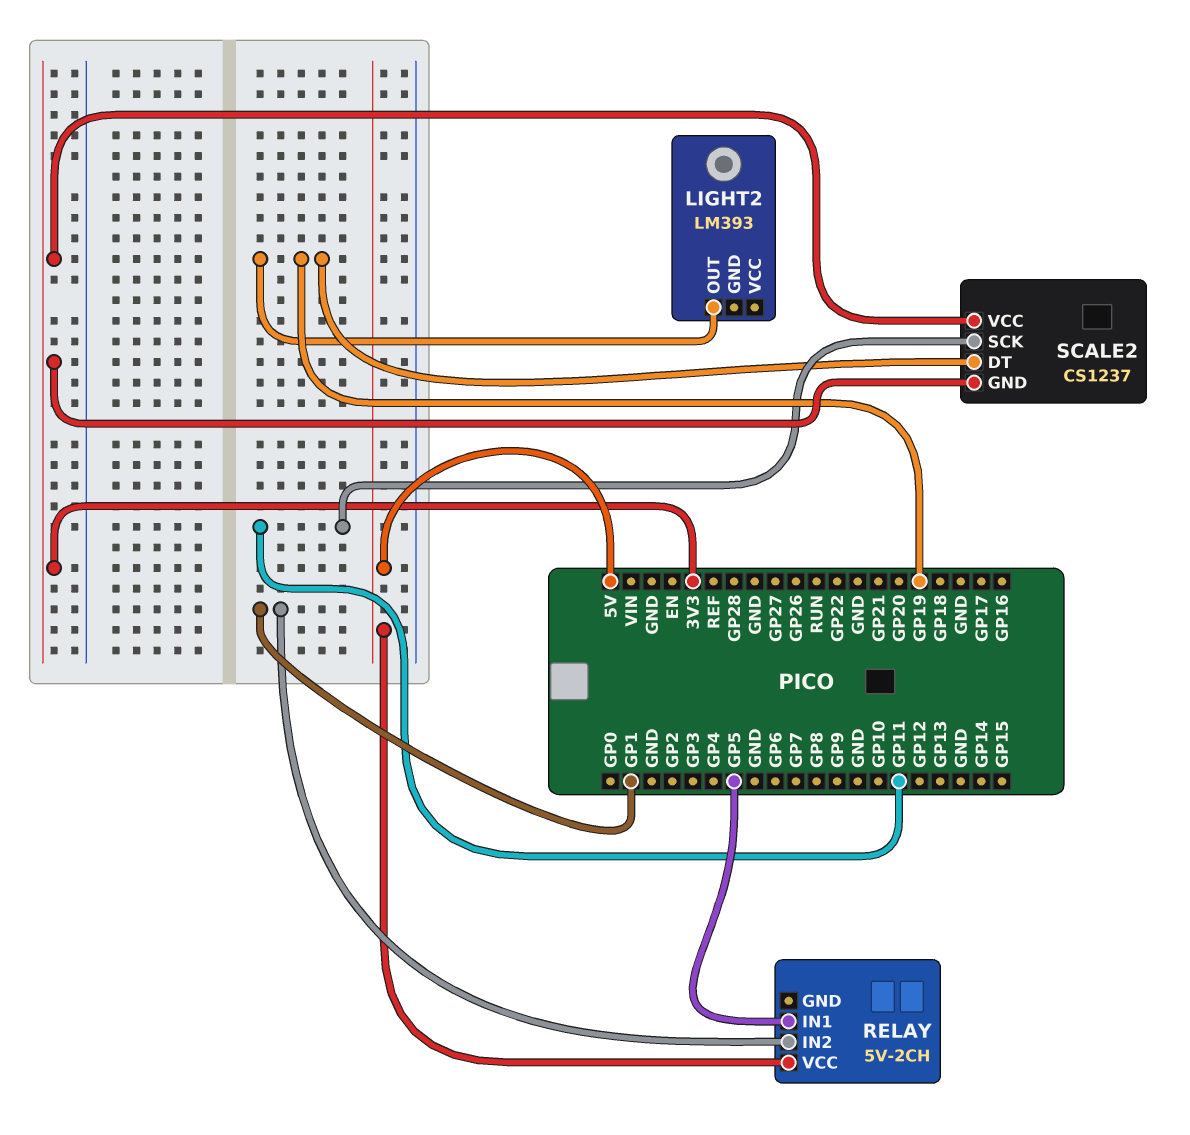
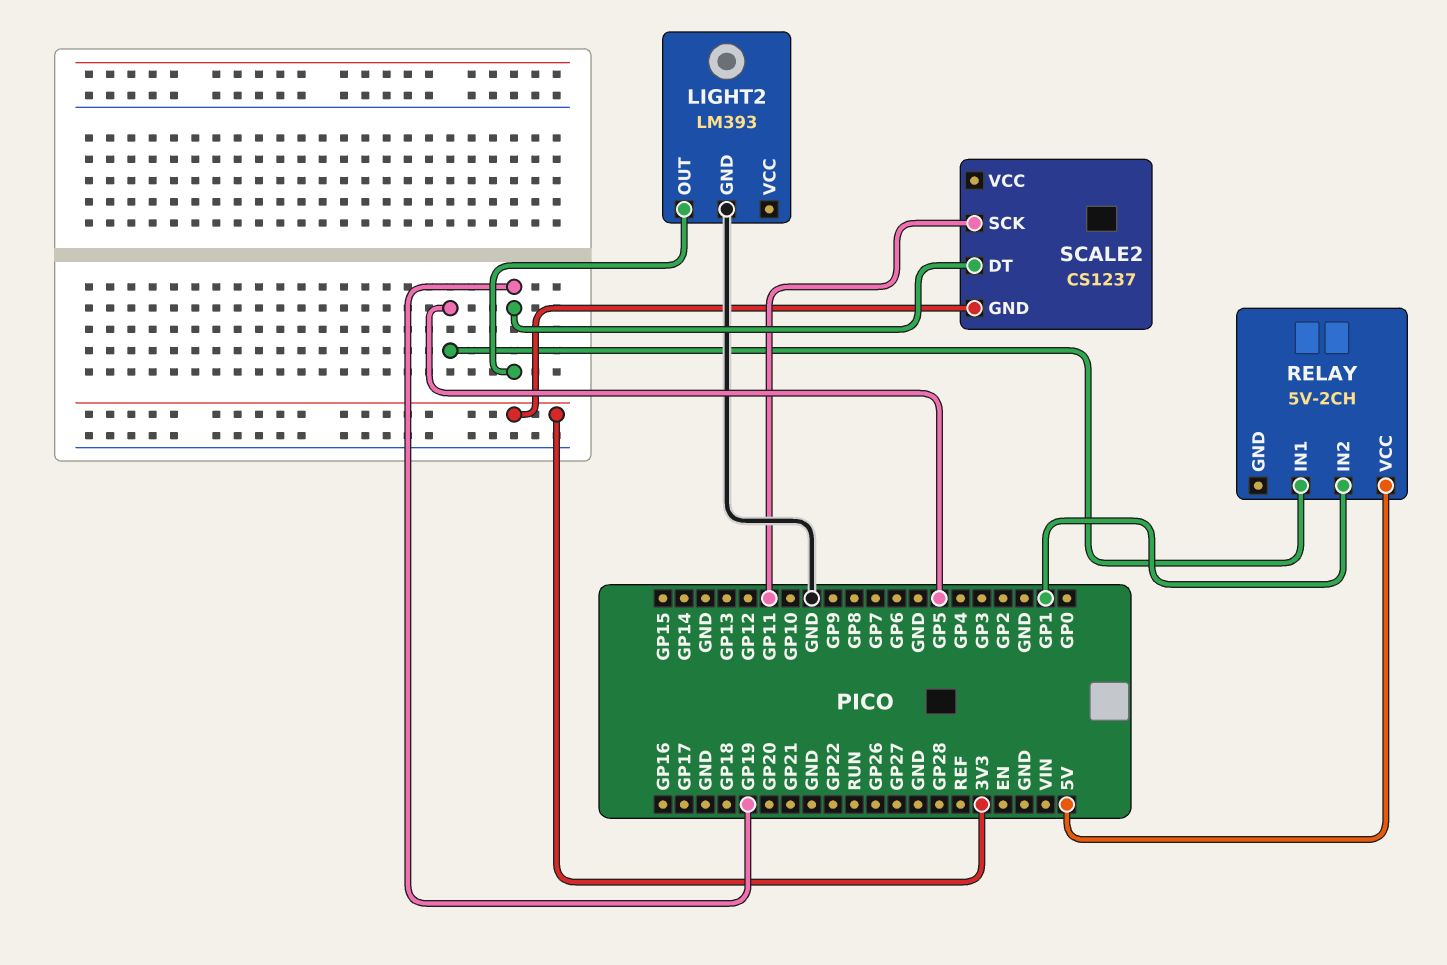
LIGHT2 pin GND: none -> GND
SCALE2 pin VCC: 3V3 -> none

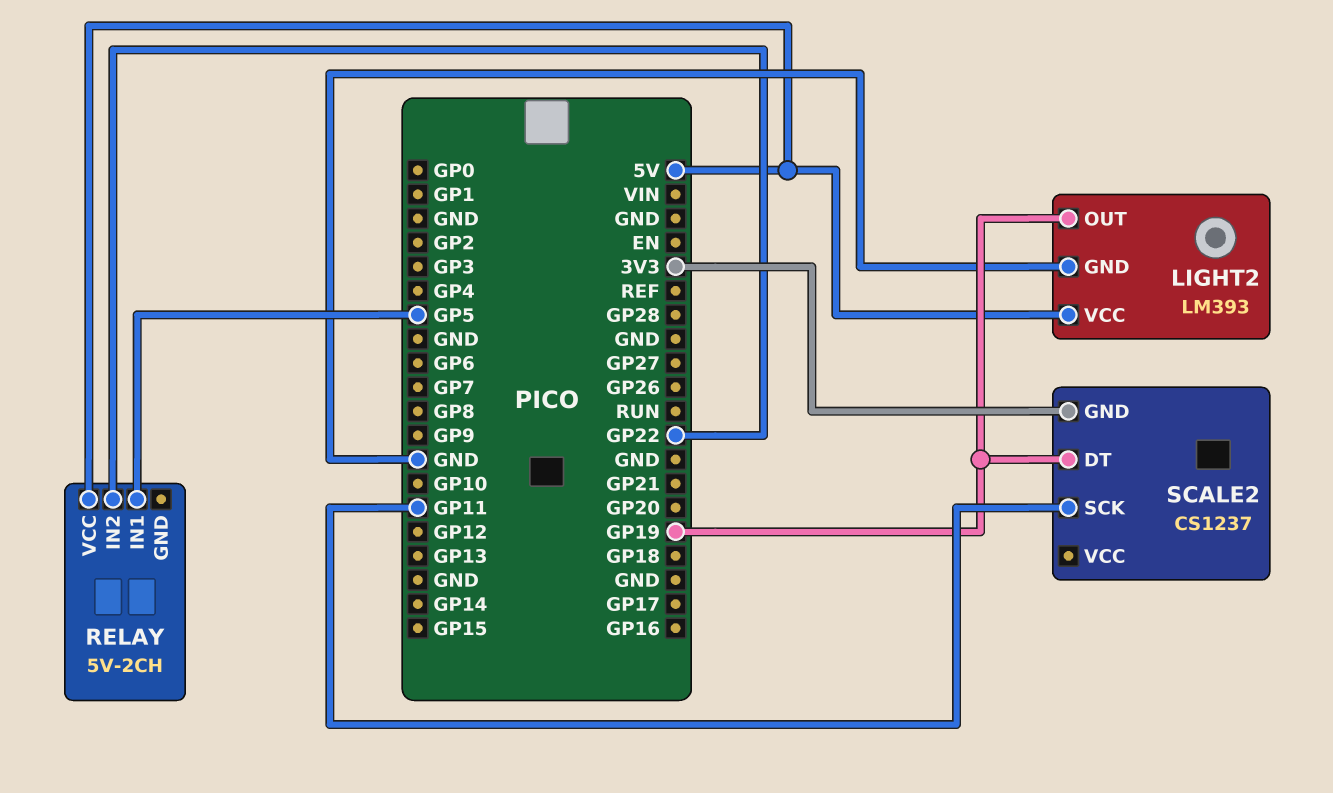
LIGHT2 pin VCC: none -> 5V
RELAY pin IN2: GP1 -> GP22

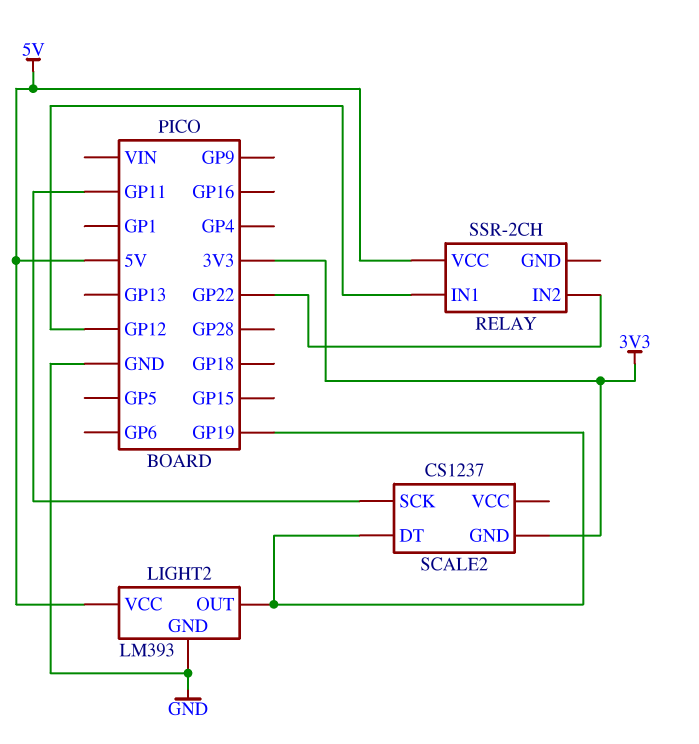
RELAY: 5V-2CH -> SSR-2CH
RELAY pin IN1: GP5 -> GP12

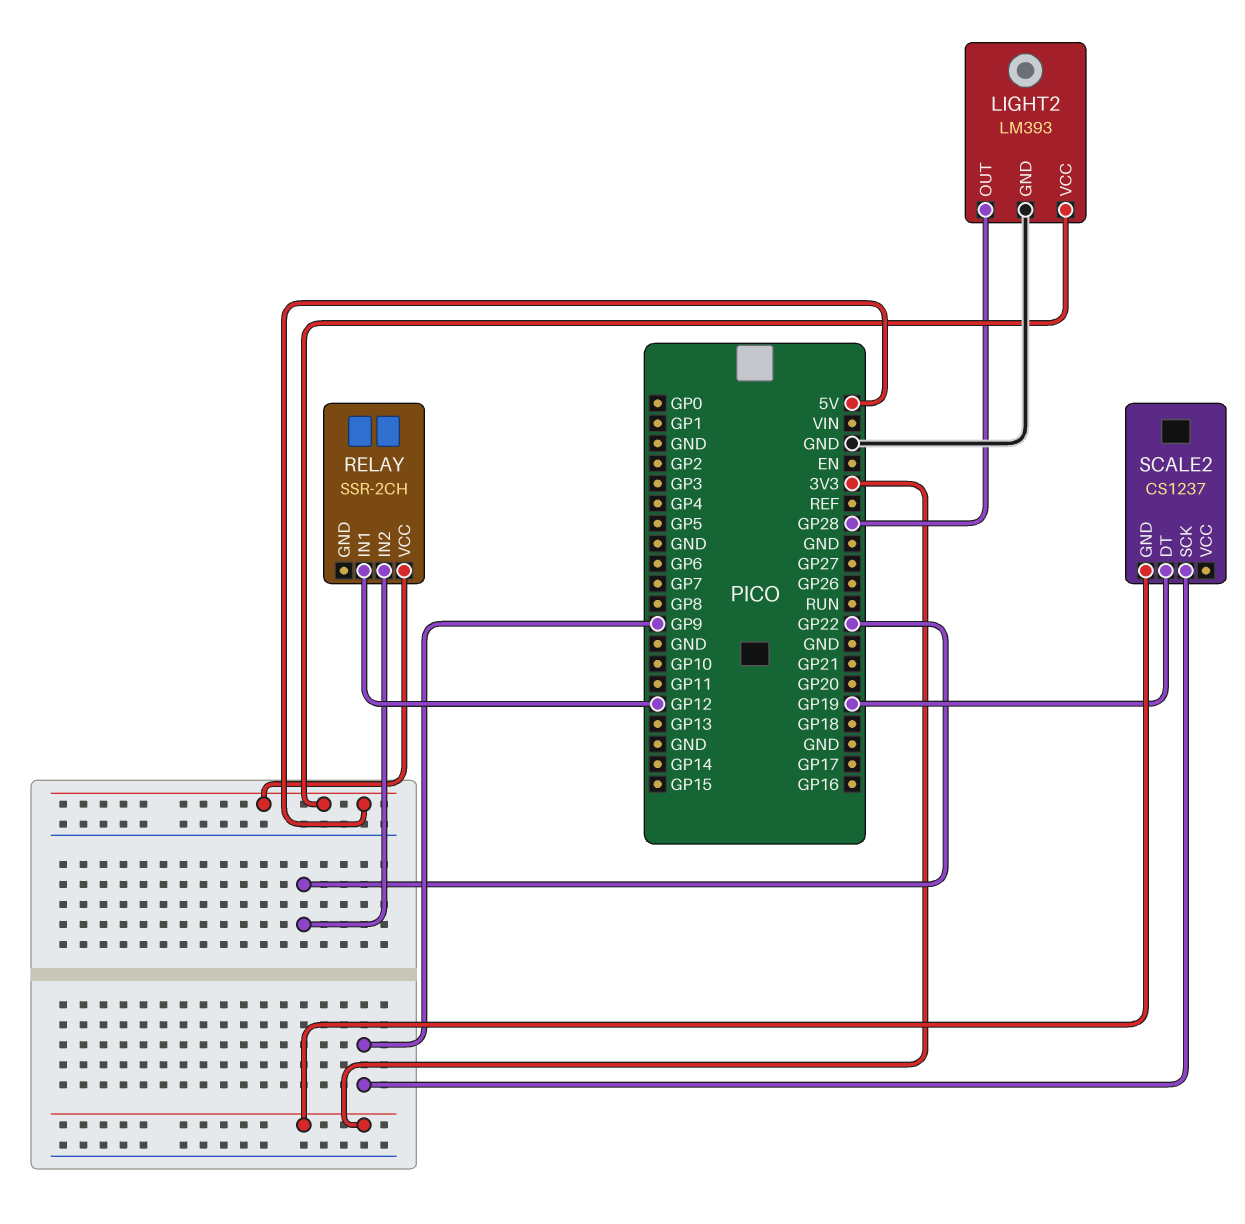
LIGHT2 pin OUT: GP19 -> GP28
SCALE2 pin SCK: GP11 -> GP9

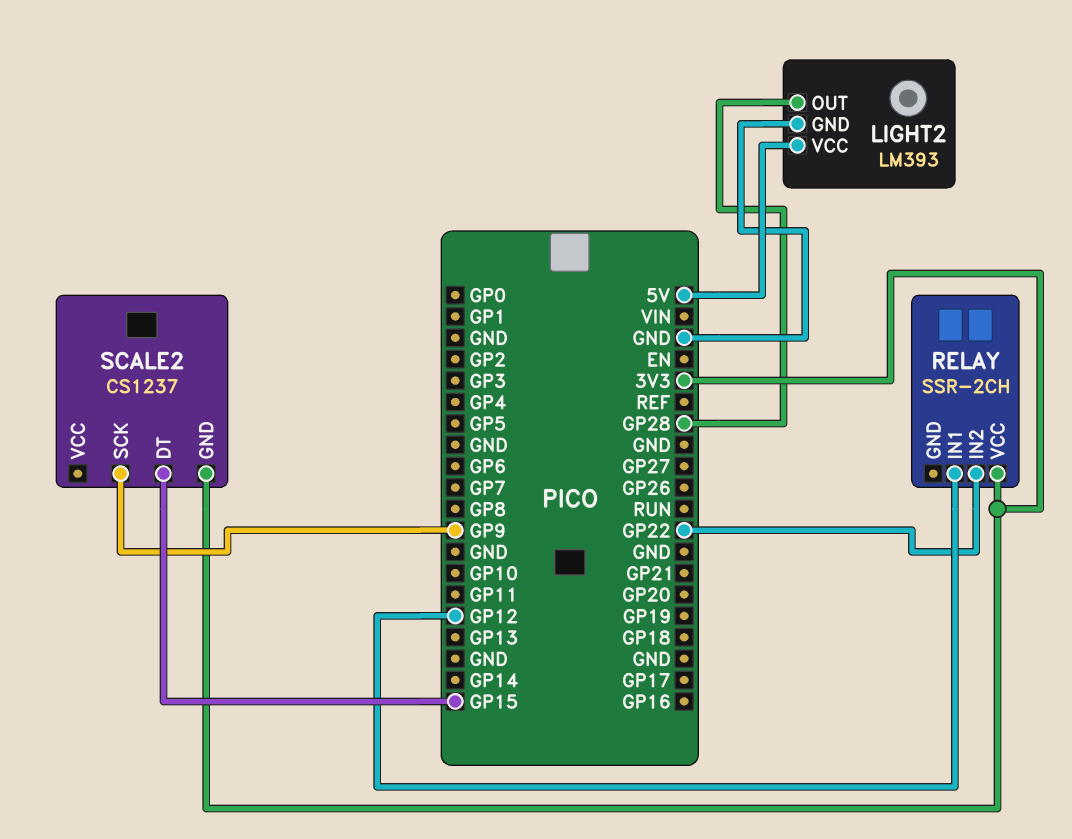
RELAY pin VCC: 5V -> 3V3
SCALE2 pin DT: GP19 -> GP15

